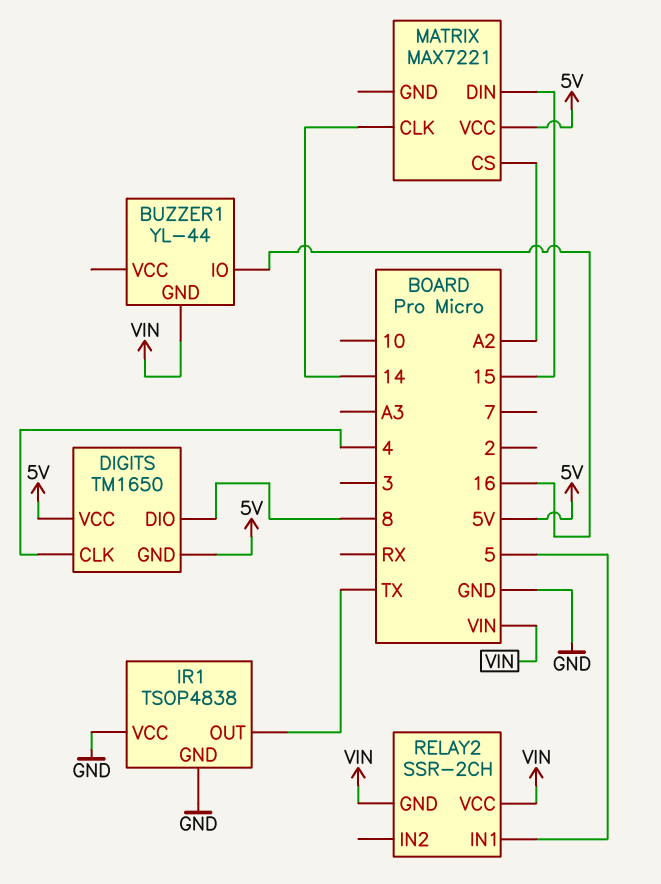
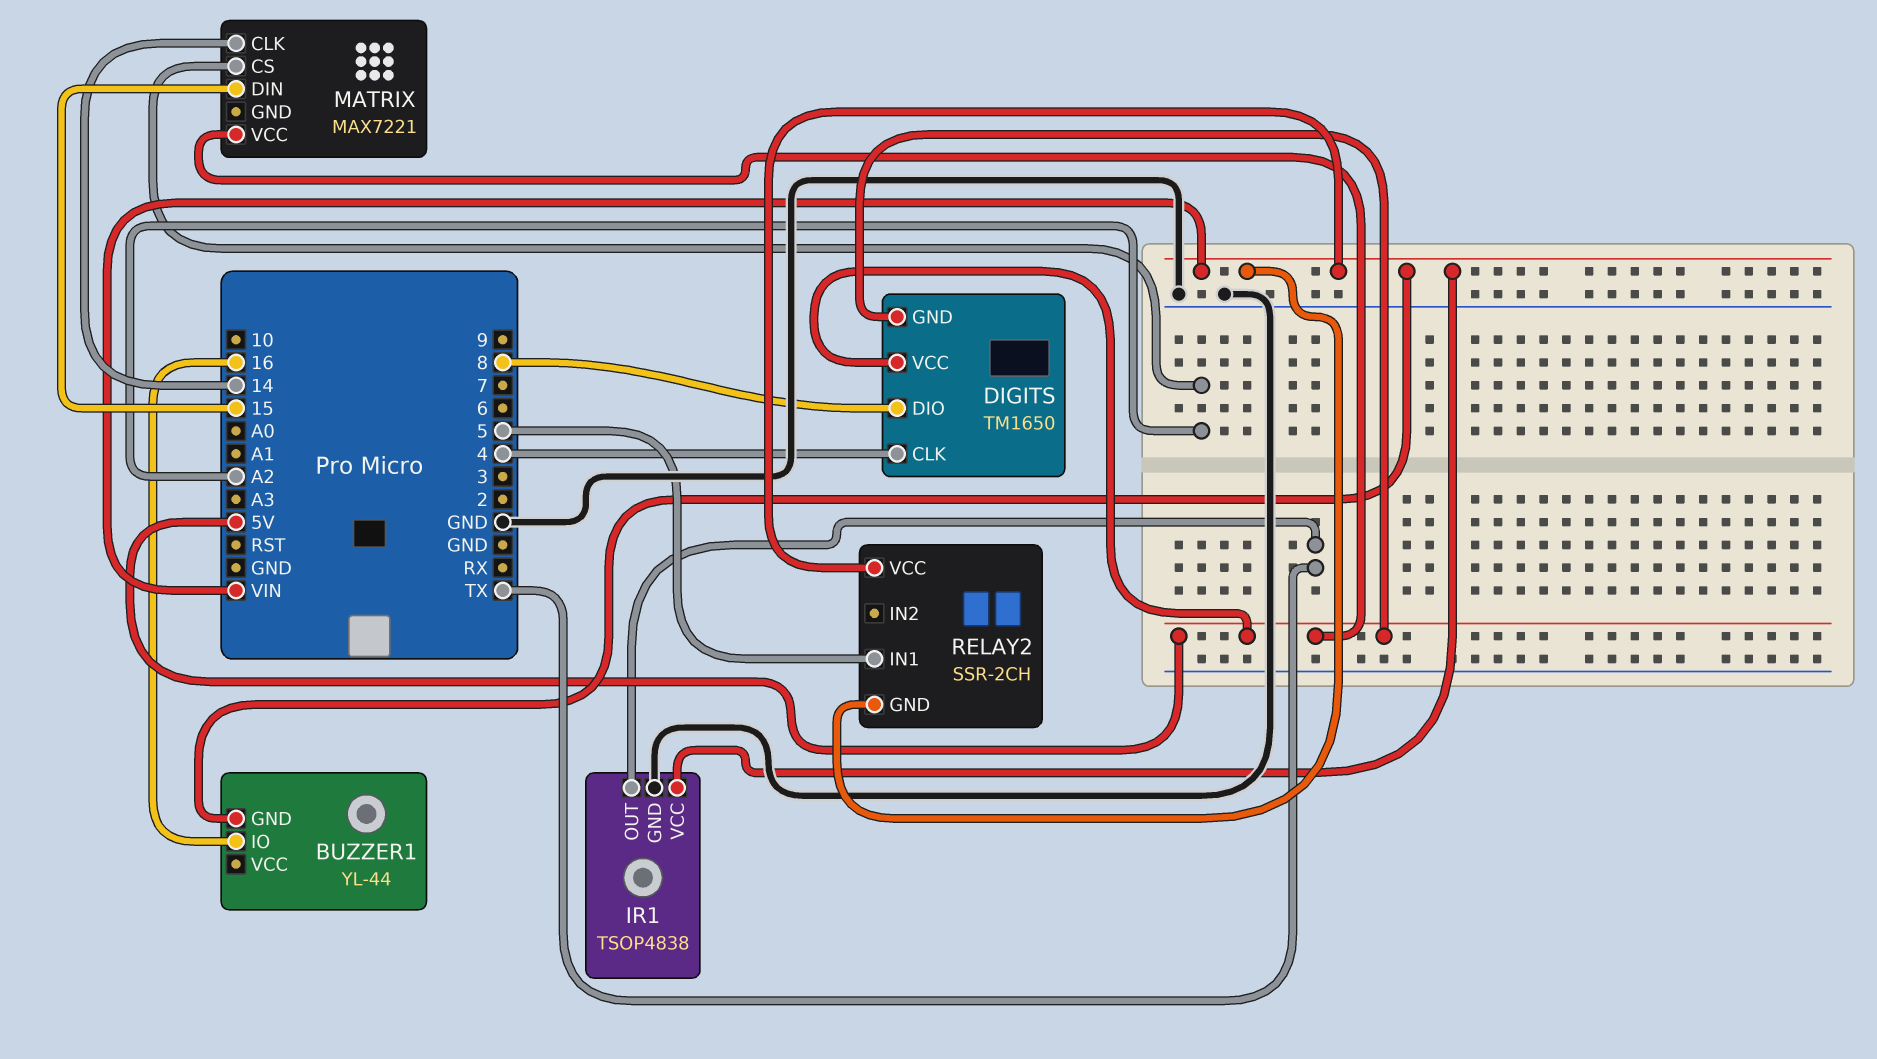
IR1 pin VCC: GND -> VIN

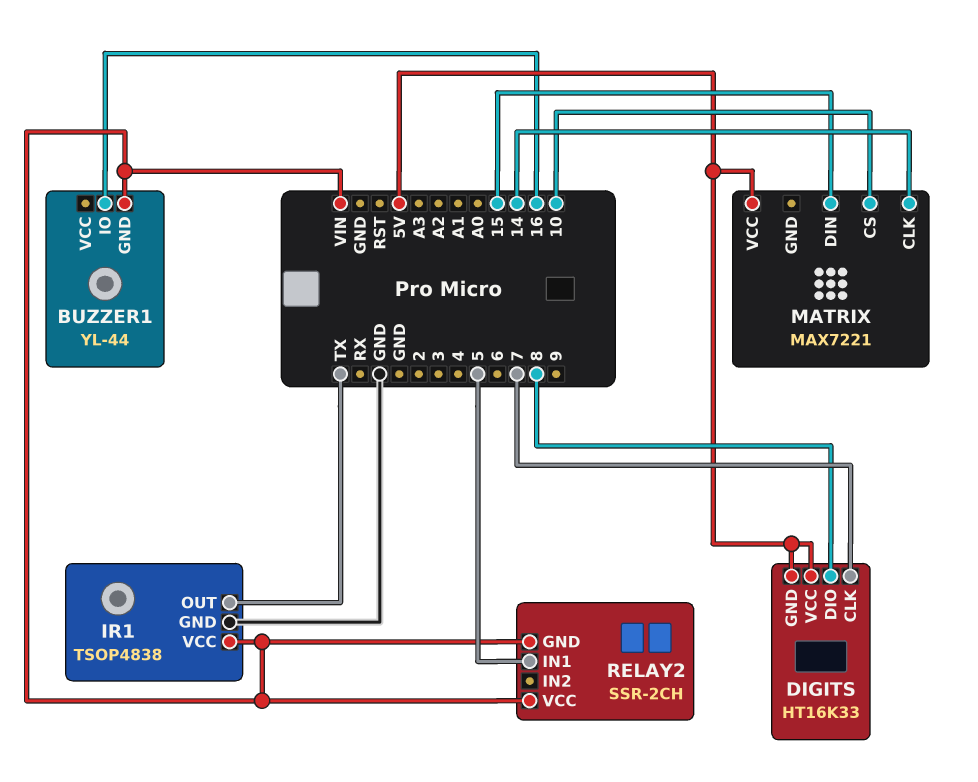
DIGITS: TM1650 -> HT16K33
DIGITS pin CLK: 4 -> 7
MATRIX pin CS: A2 -> 10

